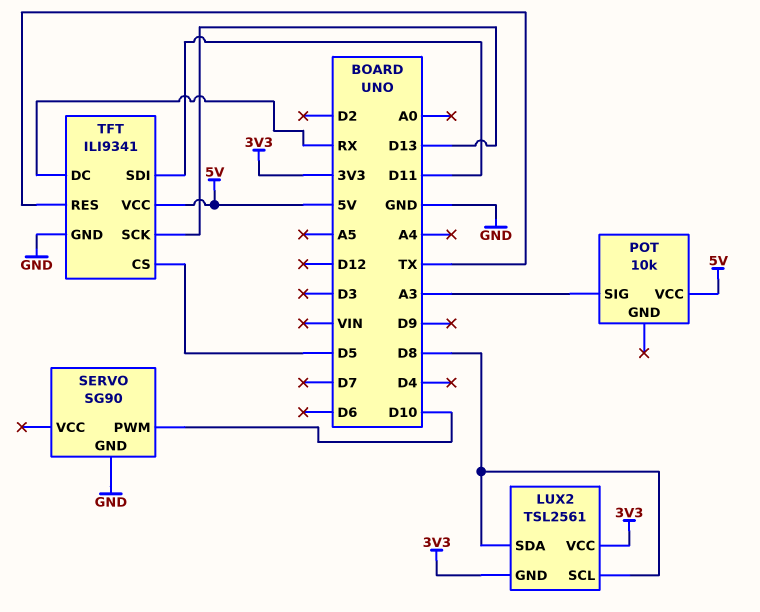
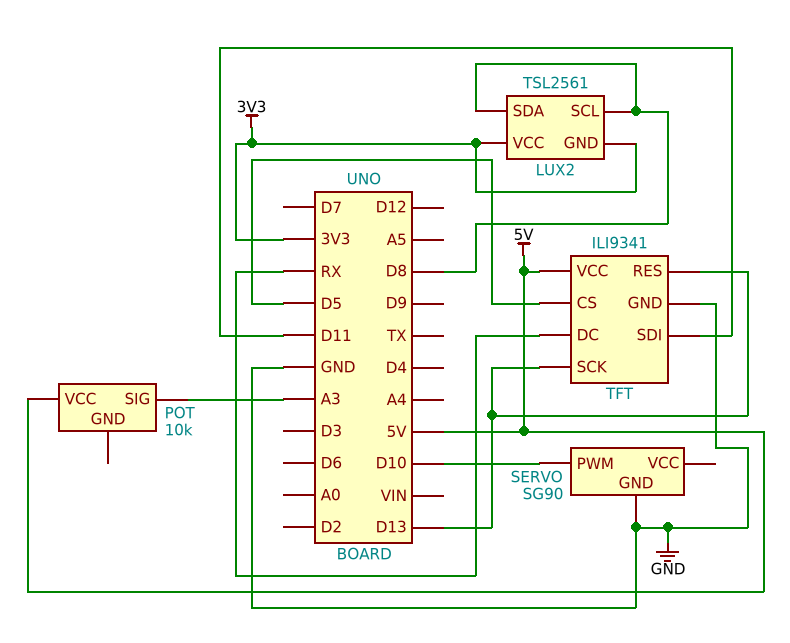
TFT pin RES: TX -> D13

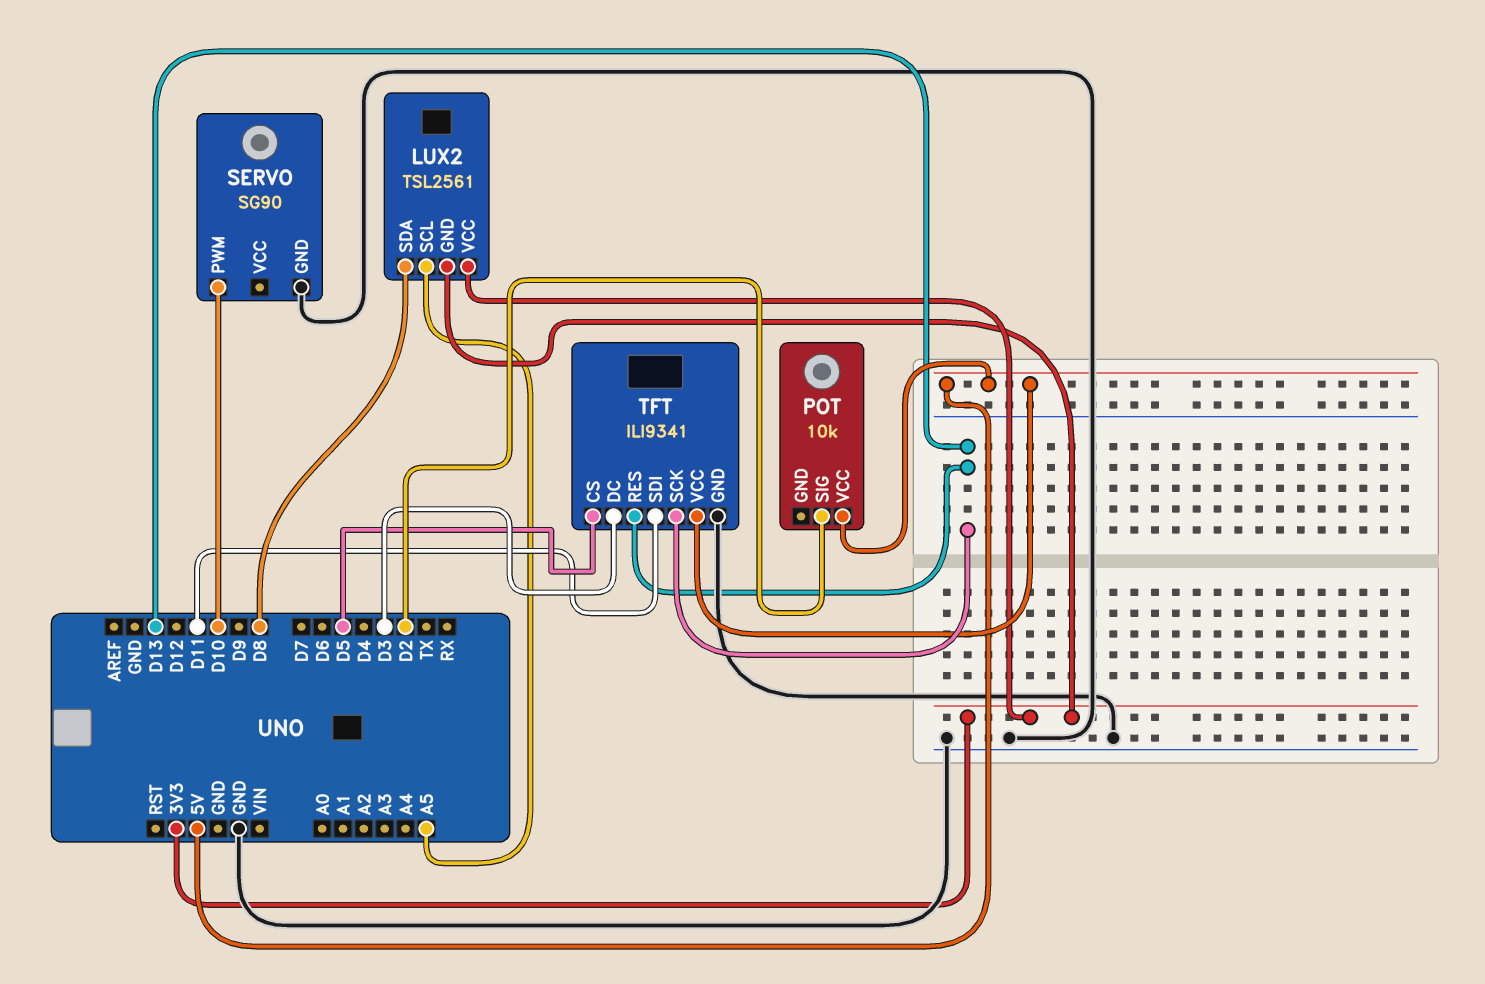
LUX2 pin SCL: D8 -> A5
POT pin SIG: A3 -> D2
TFT pin DC: RX -> D3

